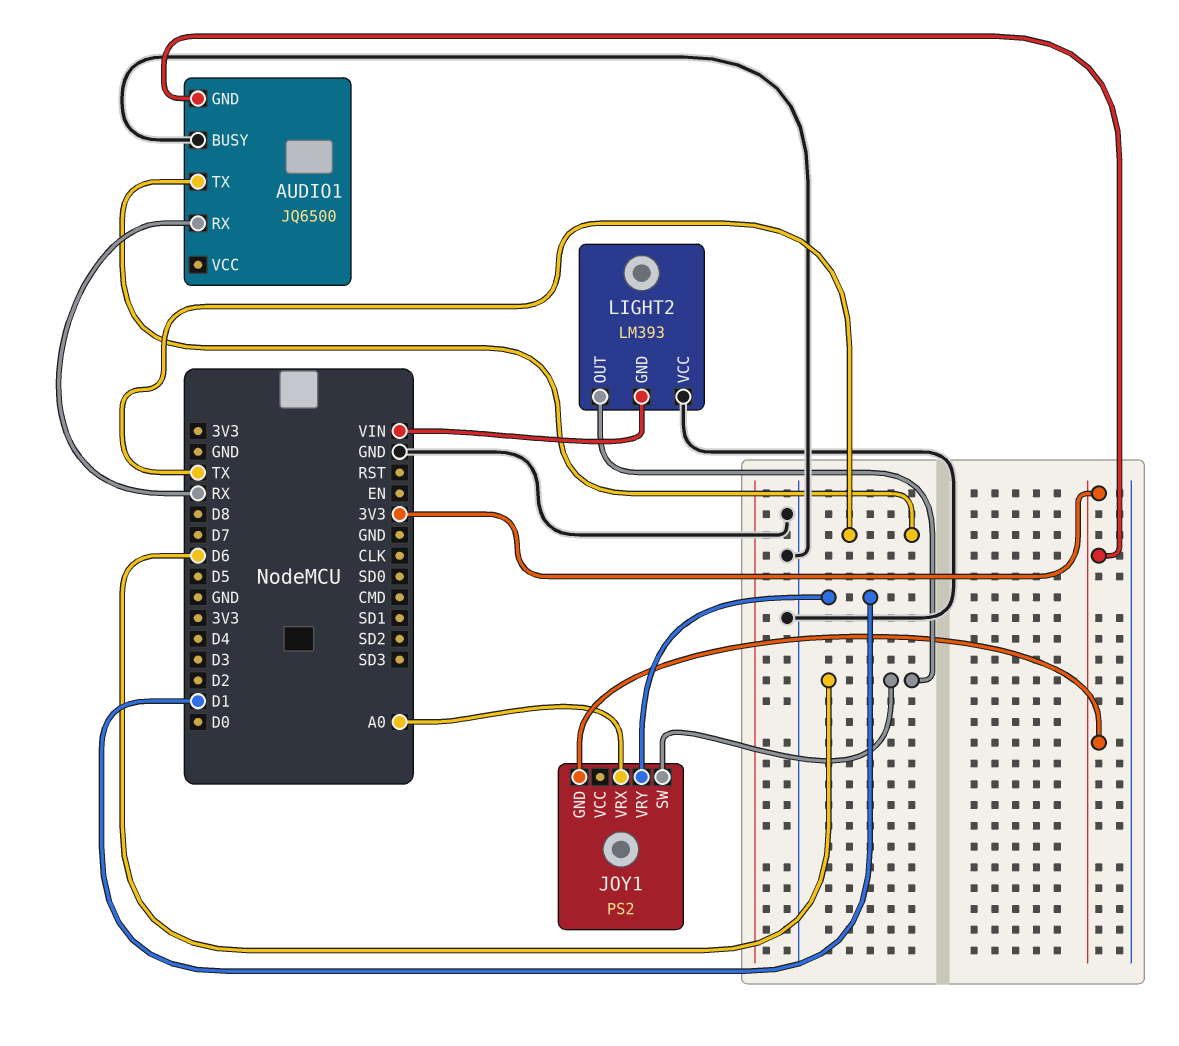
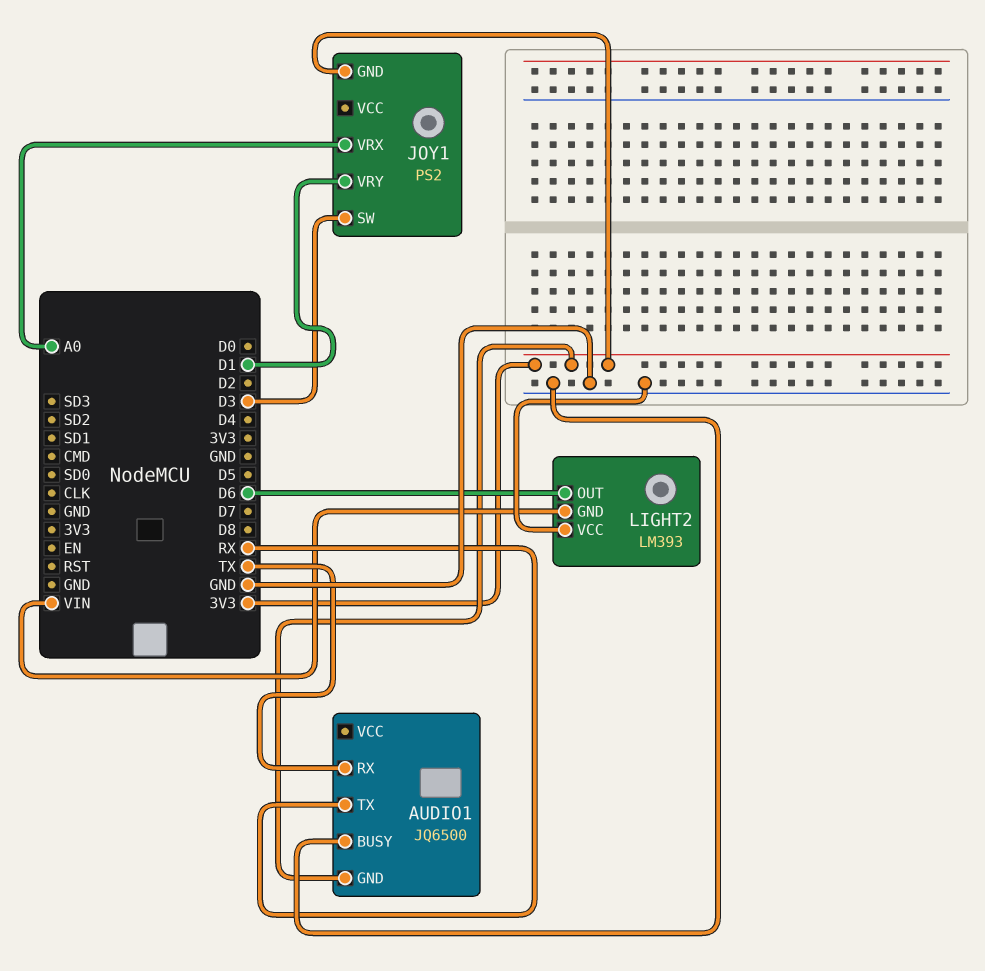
AUDIO1 pin RX: RX -> TX
AUDIO1 pin TX: TX -> RX
JOY1 pin SW: D6 -> D3

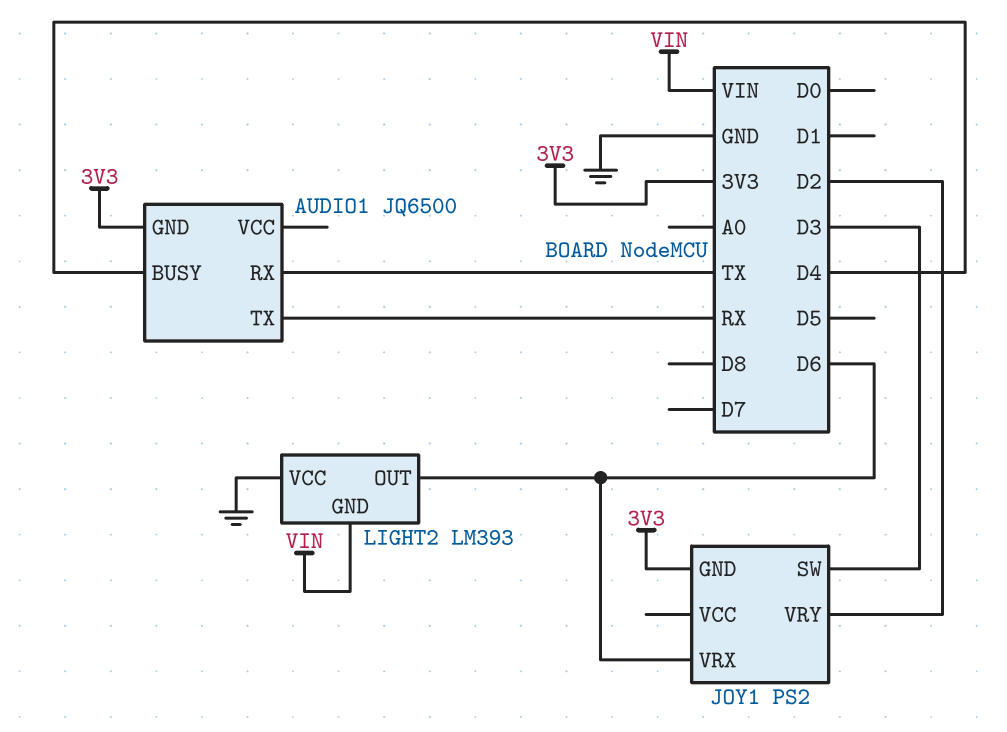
AUDIO1 pin BUSY: GND -> D4
JOY1 pin VRX: A0 -> D6
JOY1 pin VRY: D1 -> D2

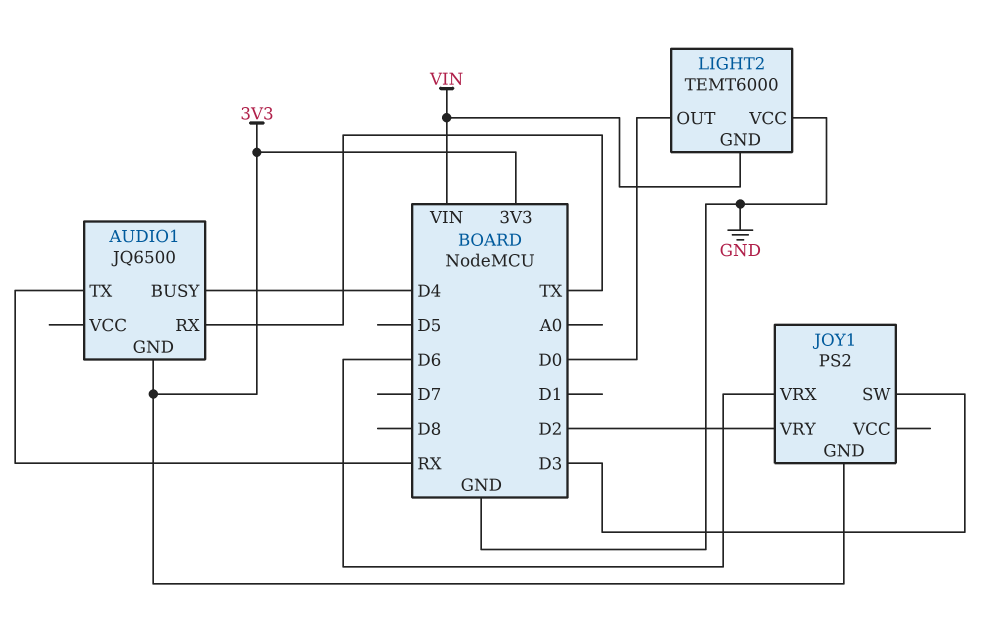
LIGHT2: LM393 -> TEMT6000
LIGHT2 pin OUT: D6 -> D0

